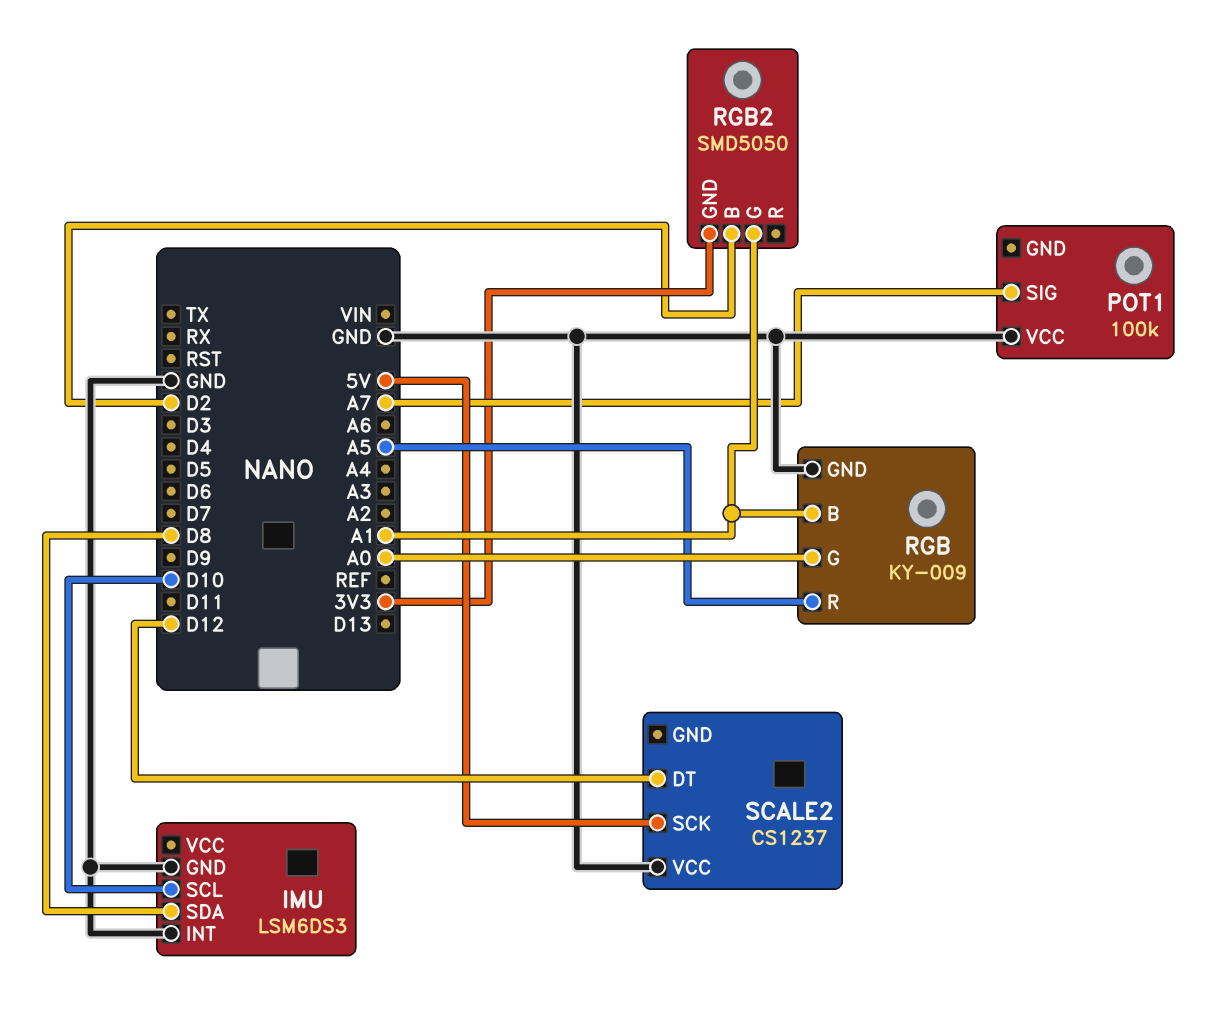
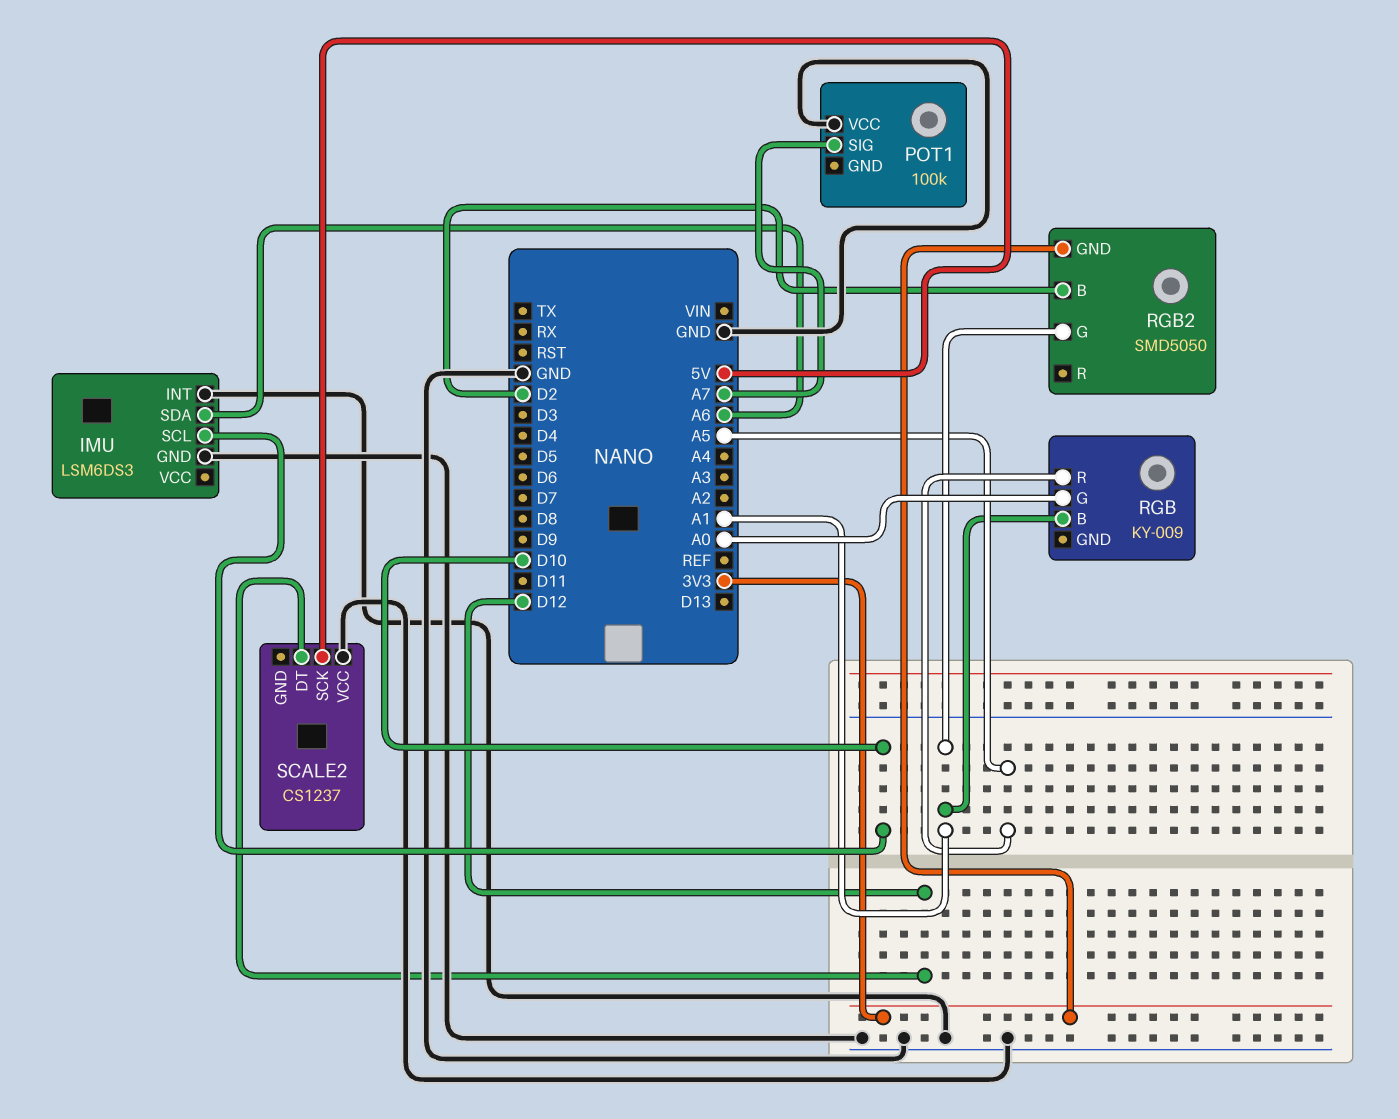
IMU pin SDA: D8 -> A6
RGB pin GND: GND -> none

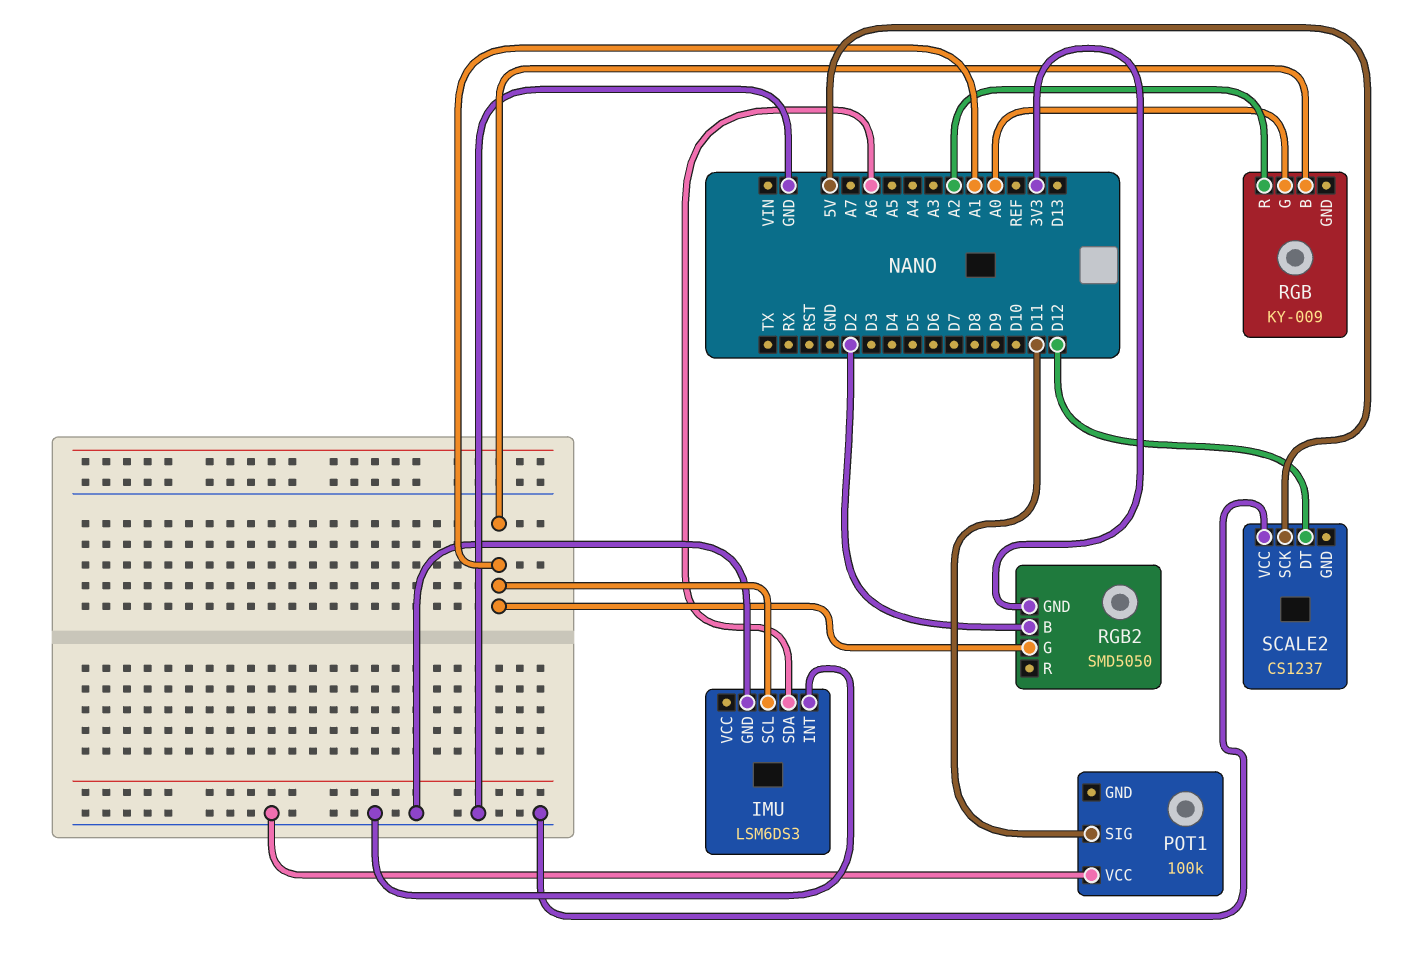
IMU pin SCL: D10 -> A1
POT1 pin SIG: A7 -> D11
RGB pin R: A5 -> A2

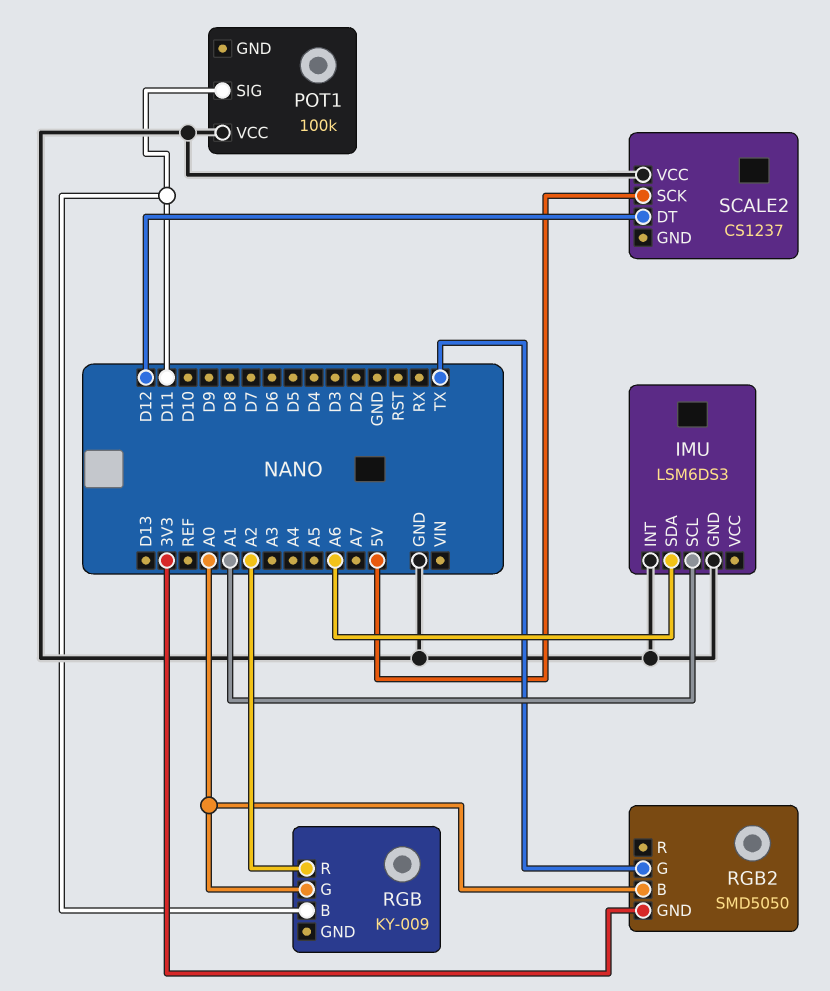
RGB pin B: A1 -> D11
RGB2 pin B: D2 -> A0
RGB2 pin G: A1 -> TX

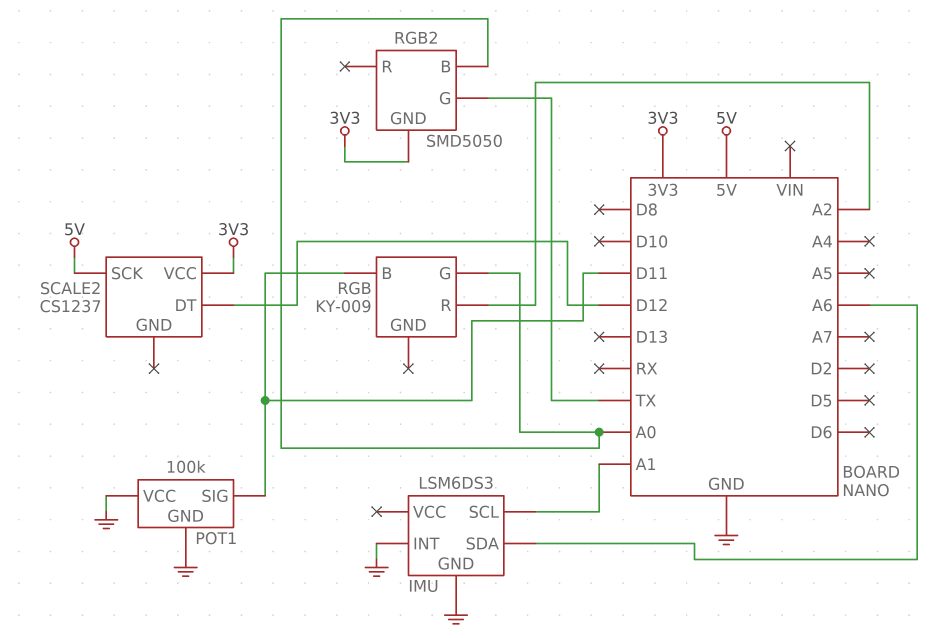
POT1 pin GND: none -> GND
SCALE2 pin VCC: GND -> 3V3

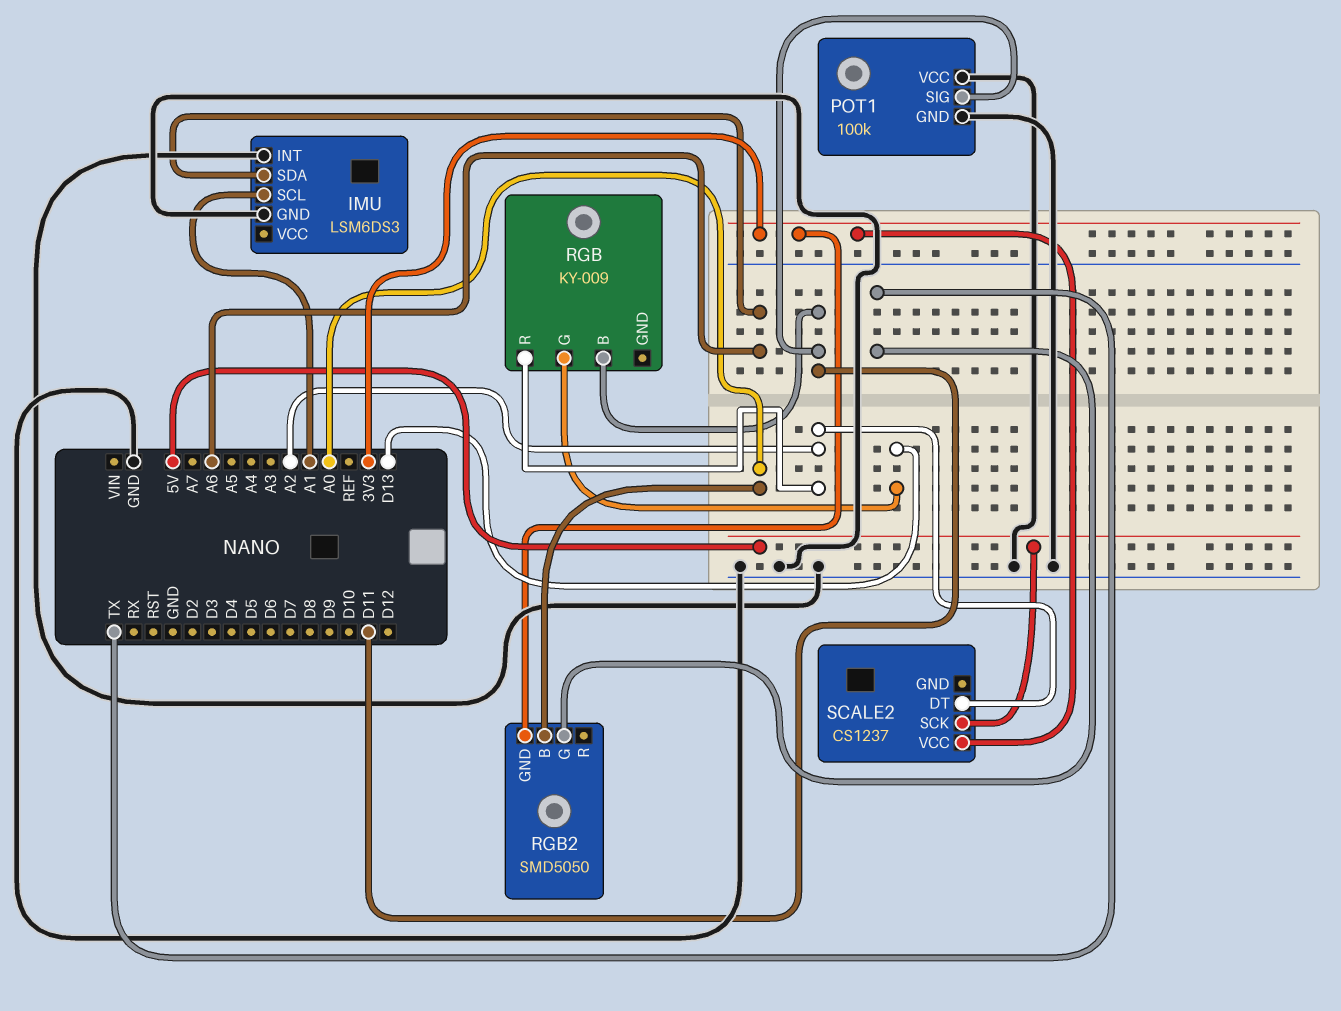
RGB pin G: A0 -> D13
SCALE2 pin DT: D12 -> A2

